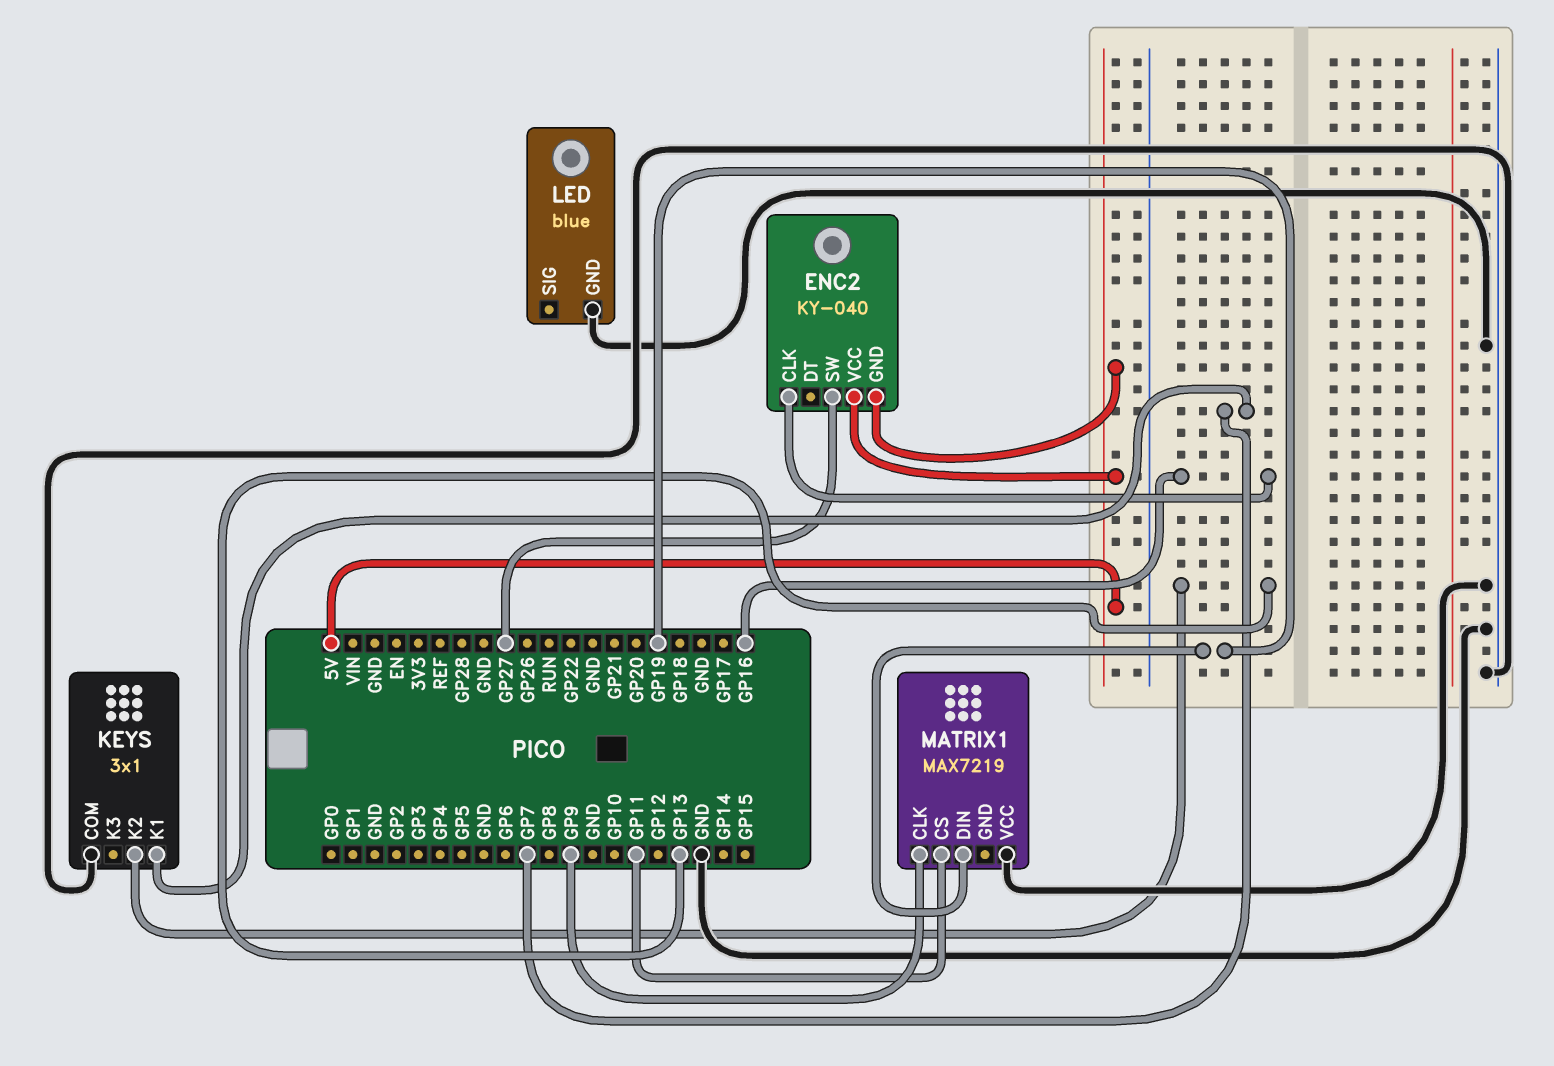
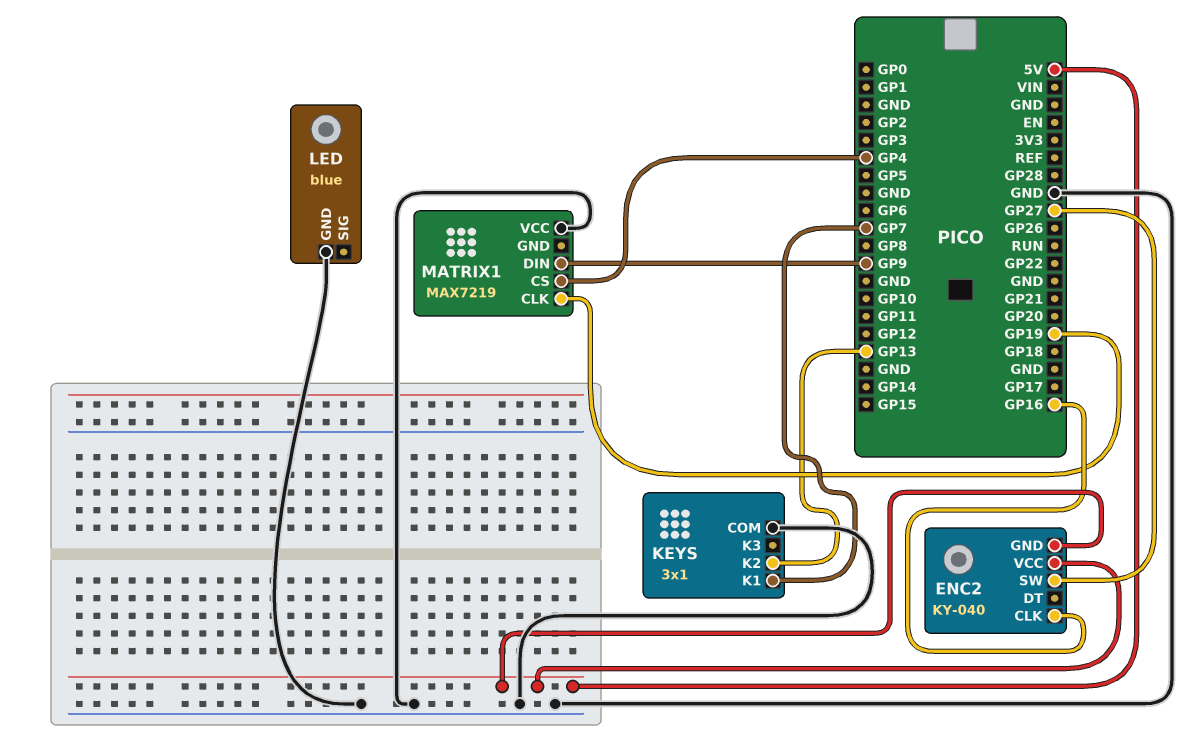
MATRIX1 pin CLK: GP9 -> GP19
MATRIX1 pin CS: GP11 -> GP4
MATRIX1 pin DIN: GP19 -> GP9

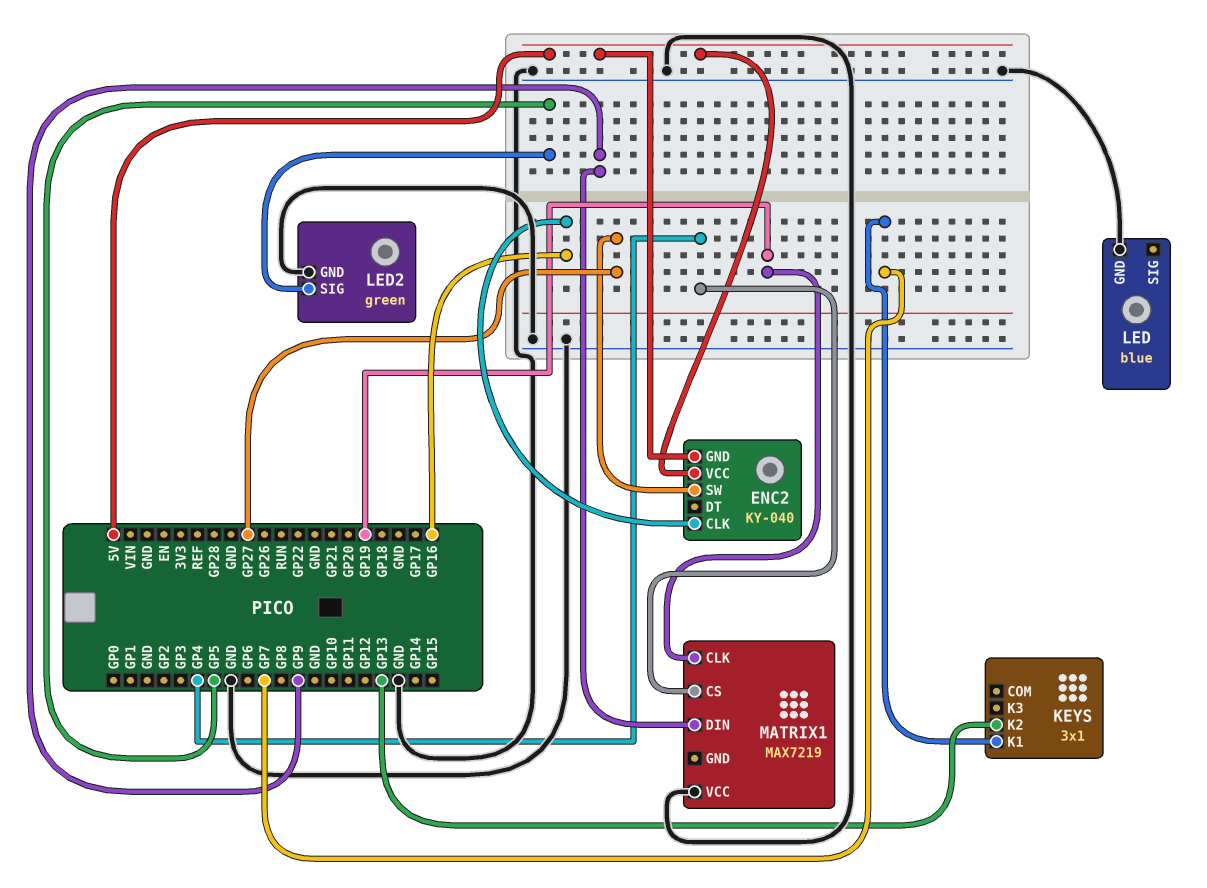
KEYS pin COM: GND -> none
LED2: none -> green
LED2 pin GND: none -> GND
LED2 pin SIG: none -> GP5

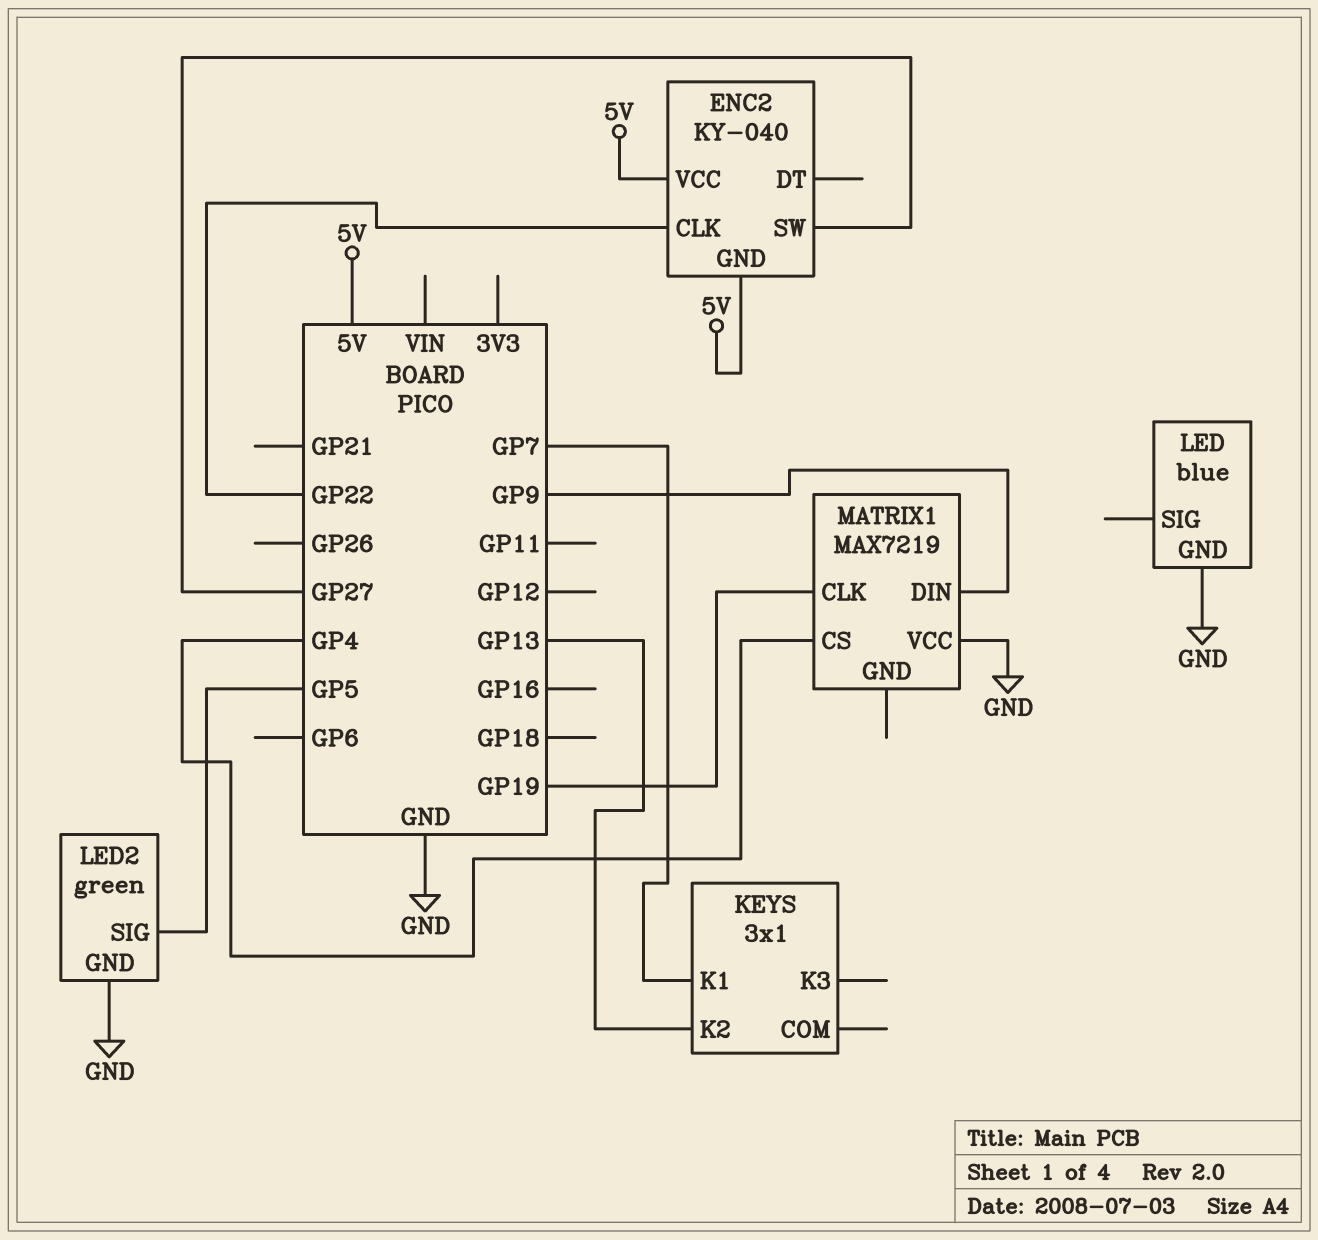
ENC2 pin CLK: GP16 -> GP22

